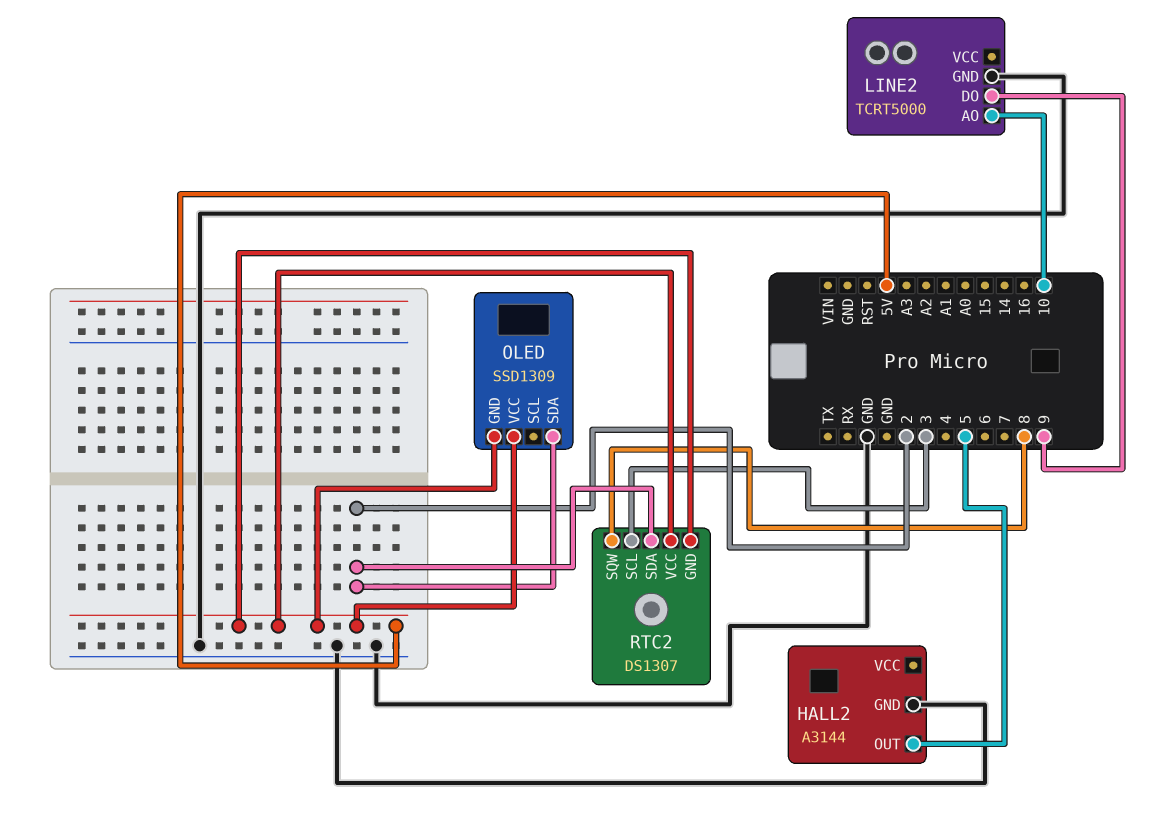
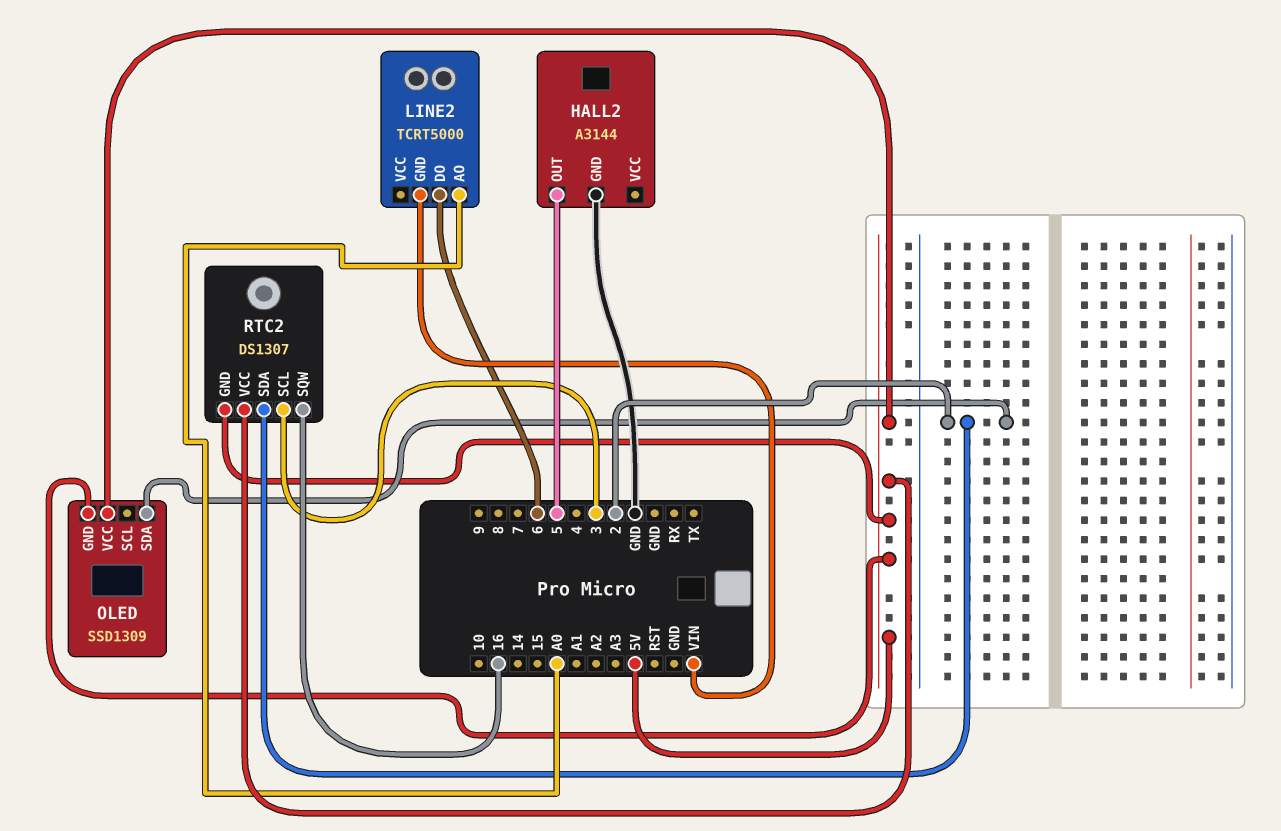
LINE2 pin AO: 10 -> A0
LINE2 pin DO: 9 -> 6
LINE2 pin GND: GND -> VIN
RTC2 pin SQW: 8 -> 16

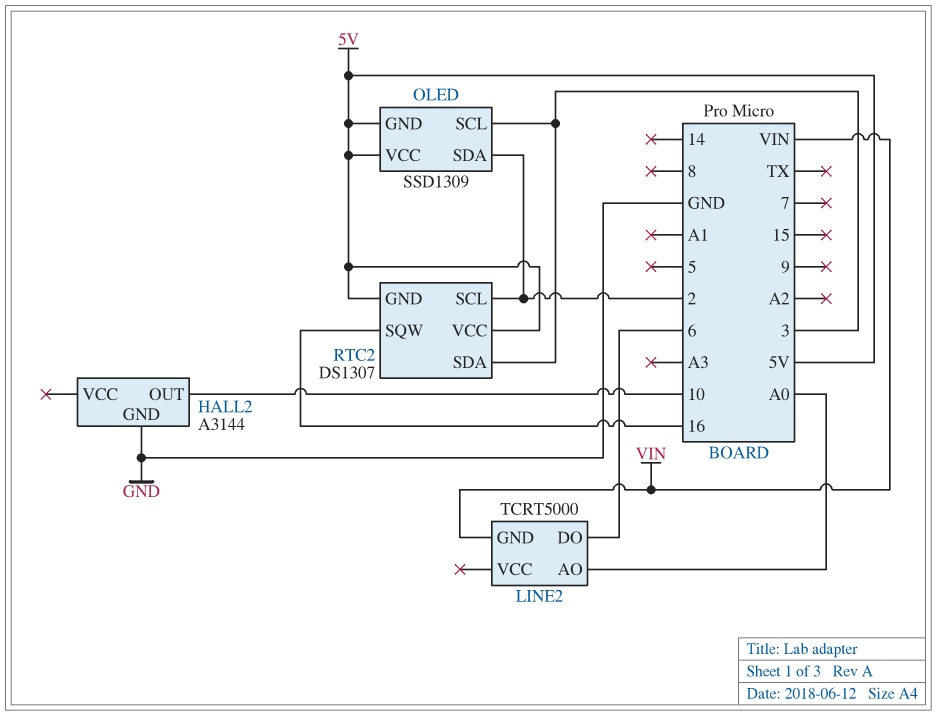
HALL2 pin OUT: 5 -> 10
OLED pin SCL: none -> 3
RTC2 pin SCL: 3 -> 2
RTC2 pin SDA: 2 -> 3

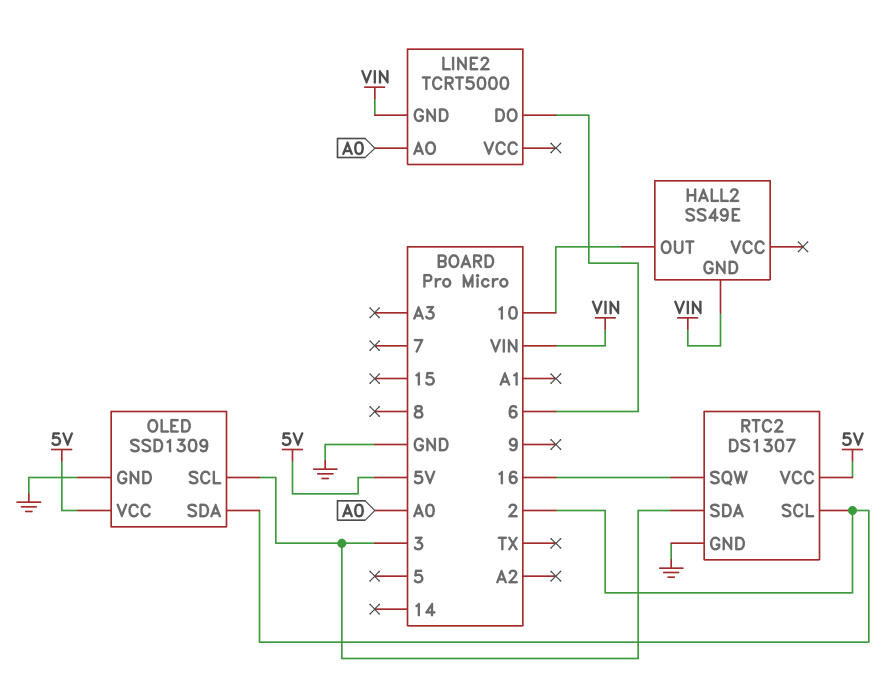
HALL2: A3144 -> SS49E
HALL2 pin GND: GND -> VIN
OLED pin GND: 5V -> GND
RTC2 pin GND: 5V -> GND

